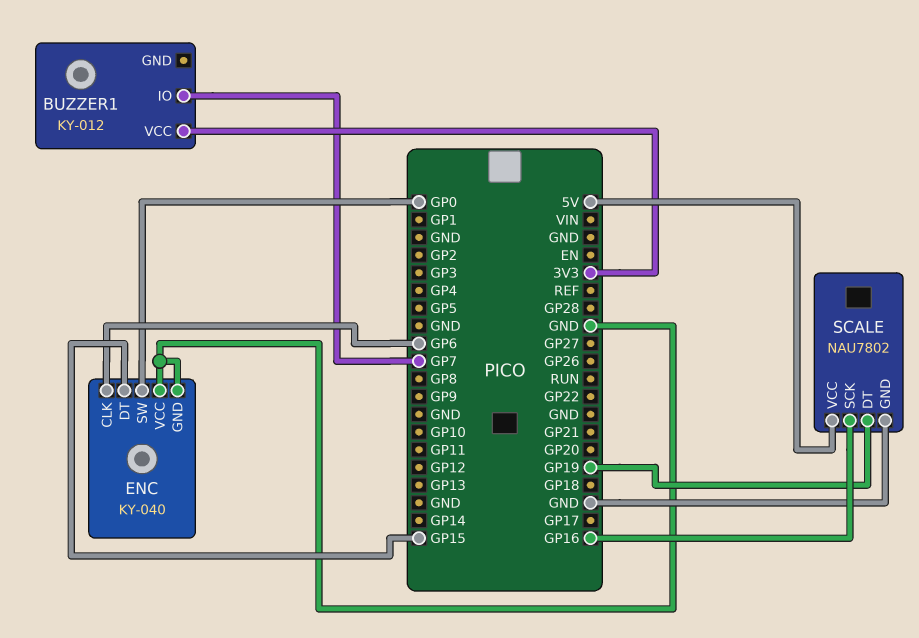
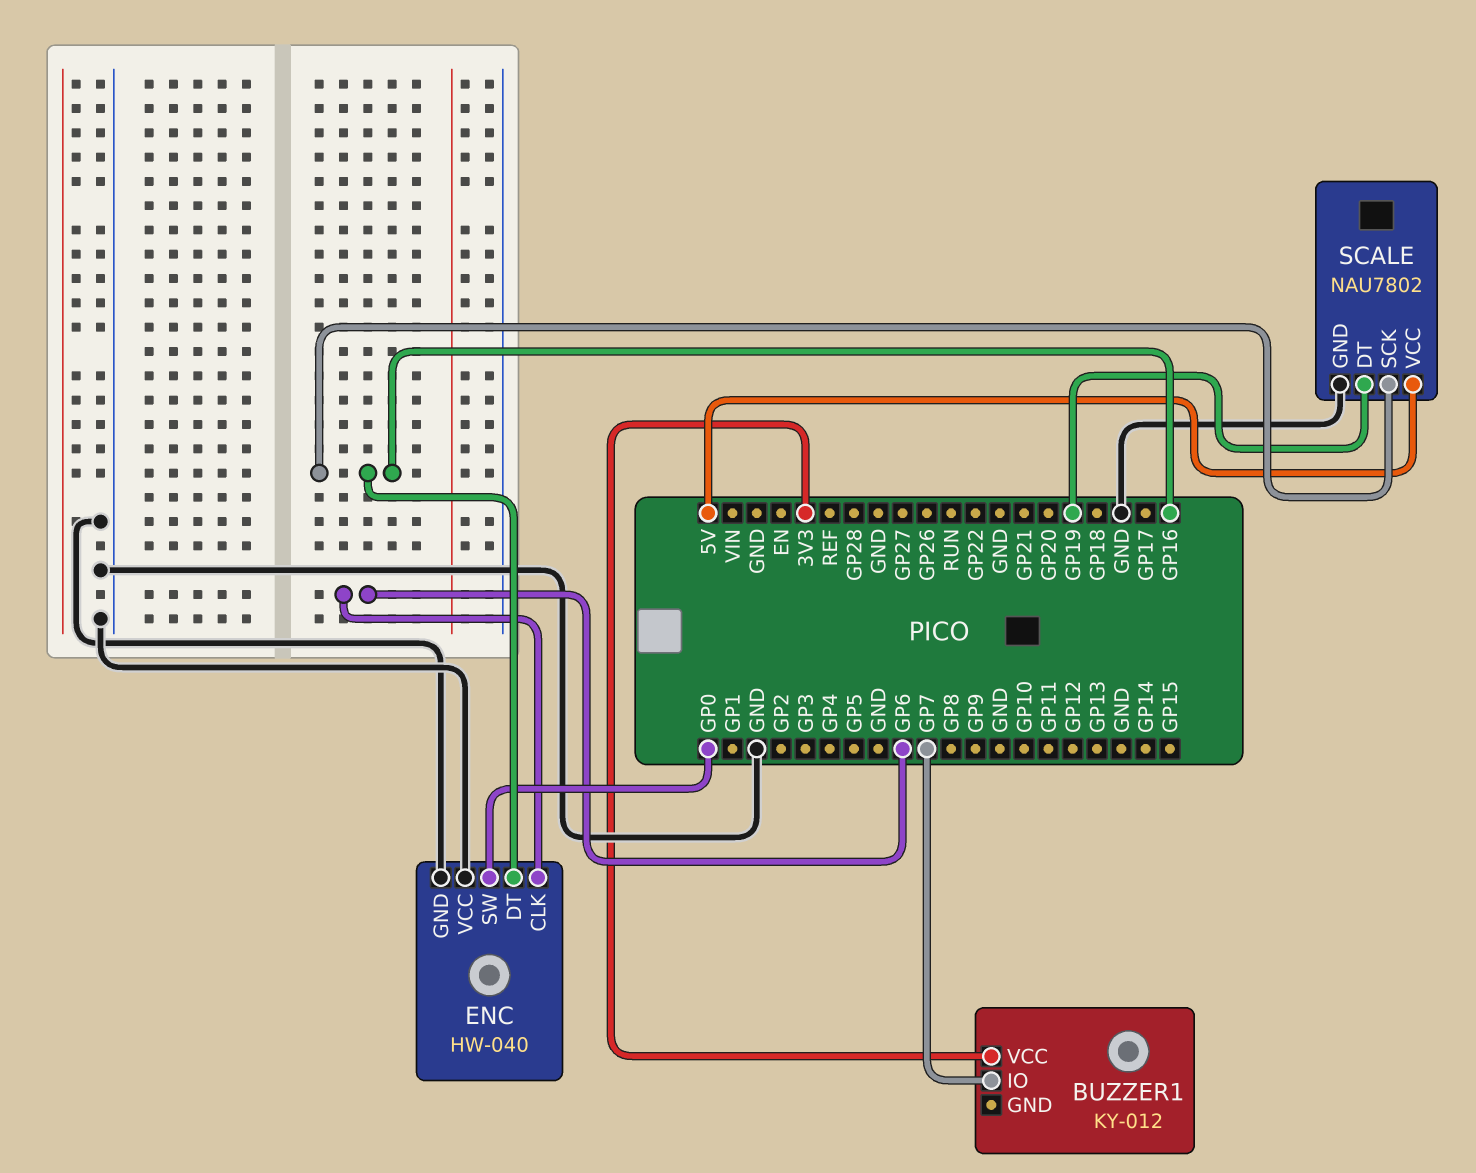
ENC: KY-040 -> HW-040
ENC pin DT: GP15 -> GP16

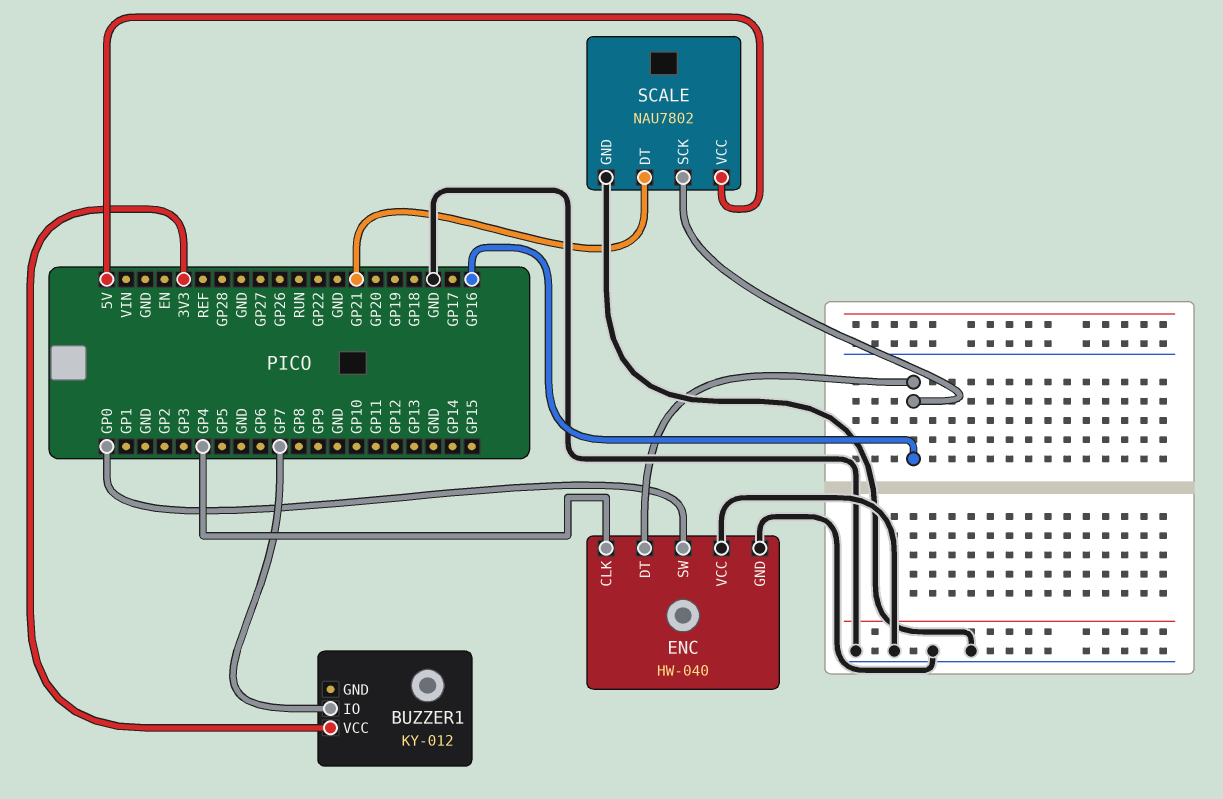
ENC pin CLK: GP6 -> GP4
SCALE pin DT: GP19 -> GP21

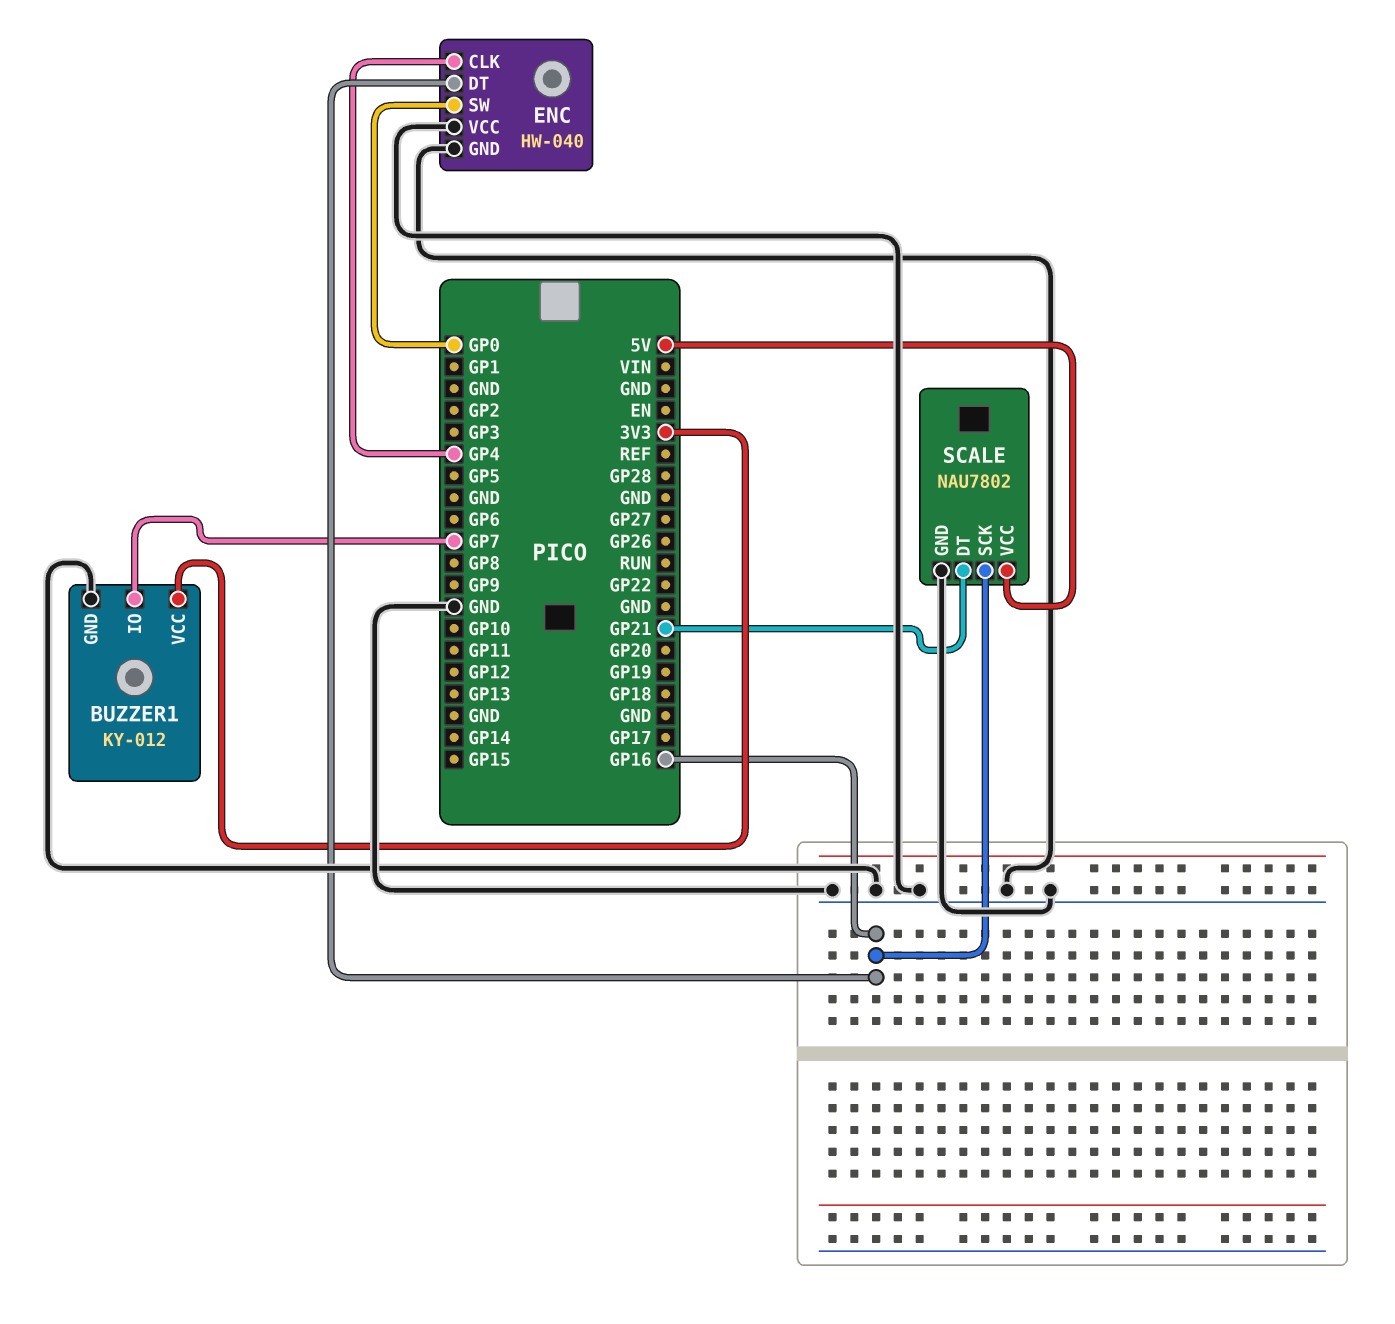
BUZZER1 pin GND: none -> GND

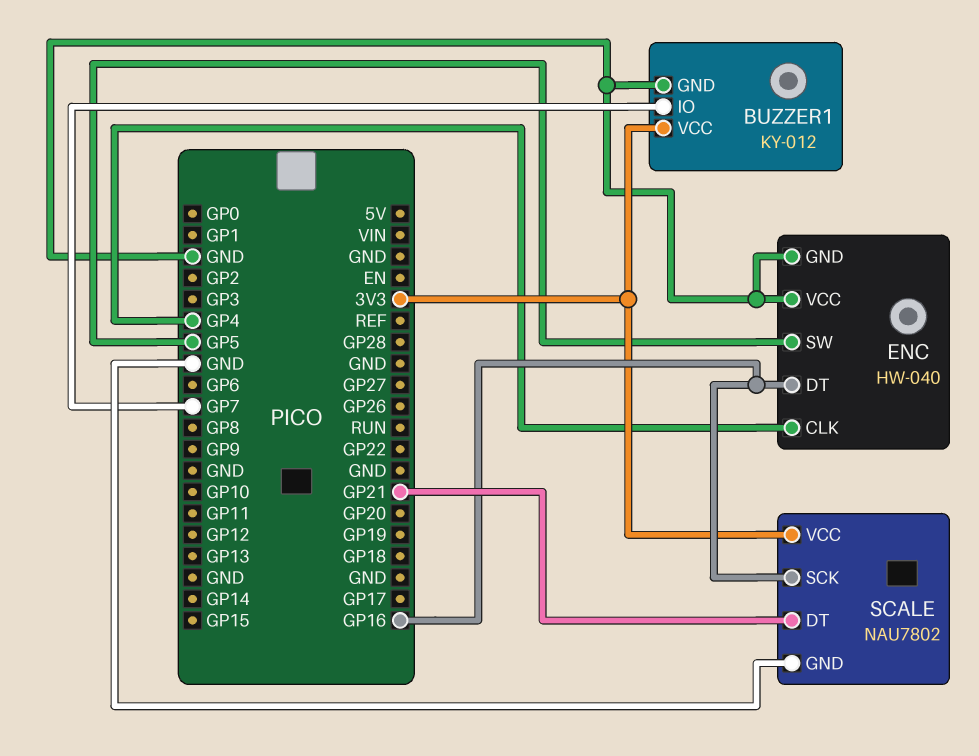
ENC pin SW: GP0 -> GP5
SCALE pin VCC: 5V -> 3V3

